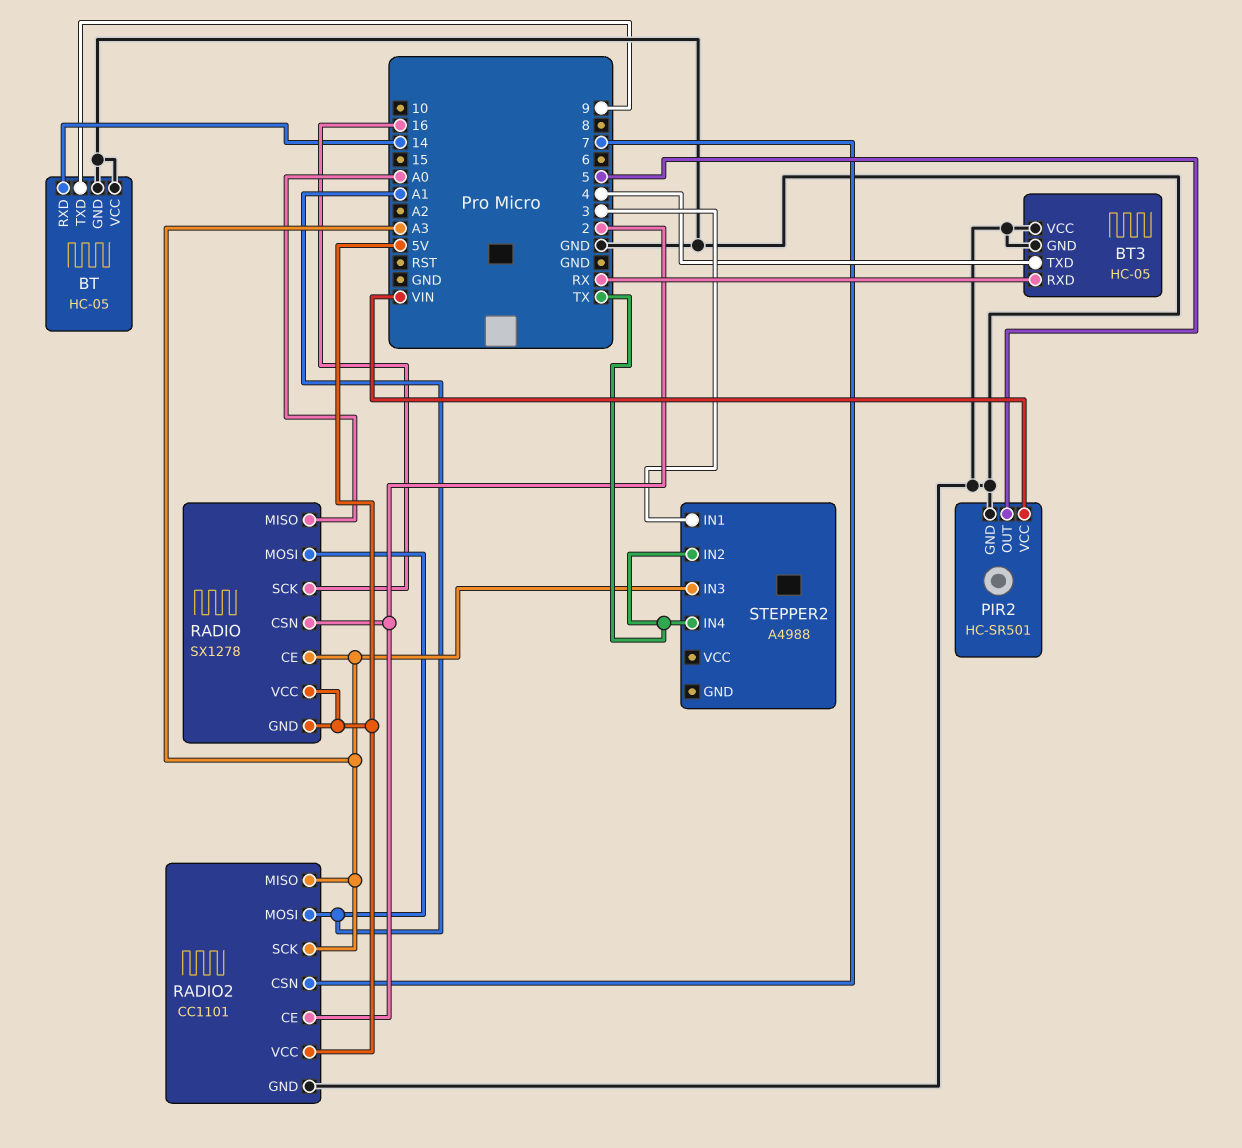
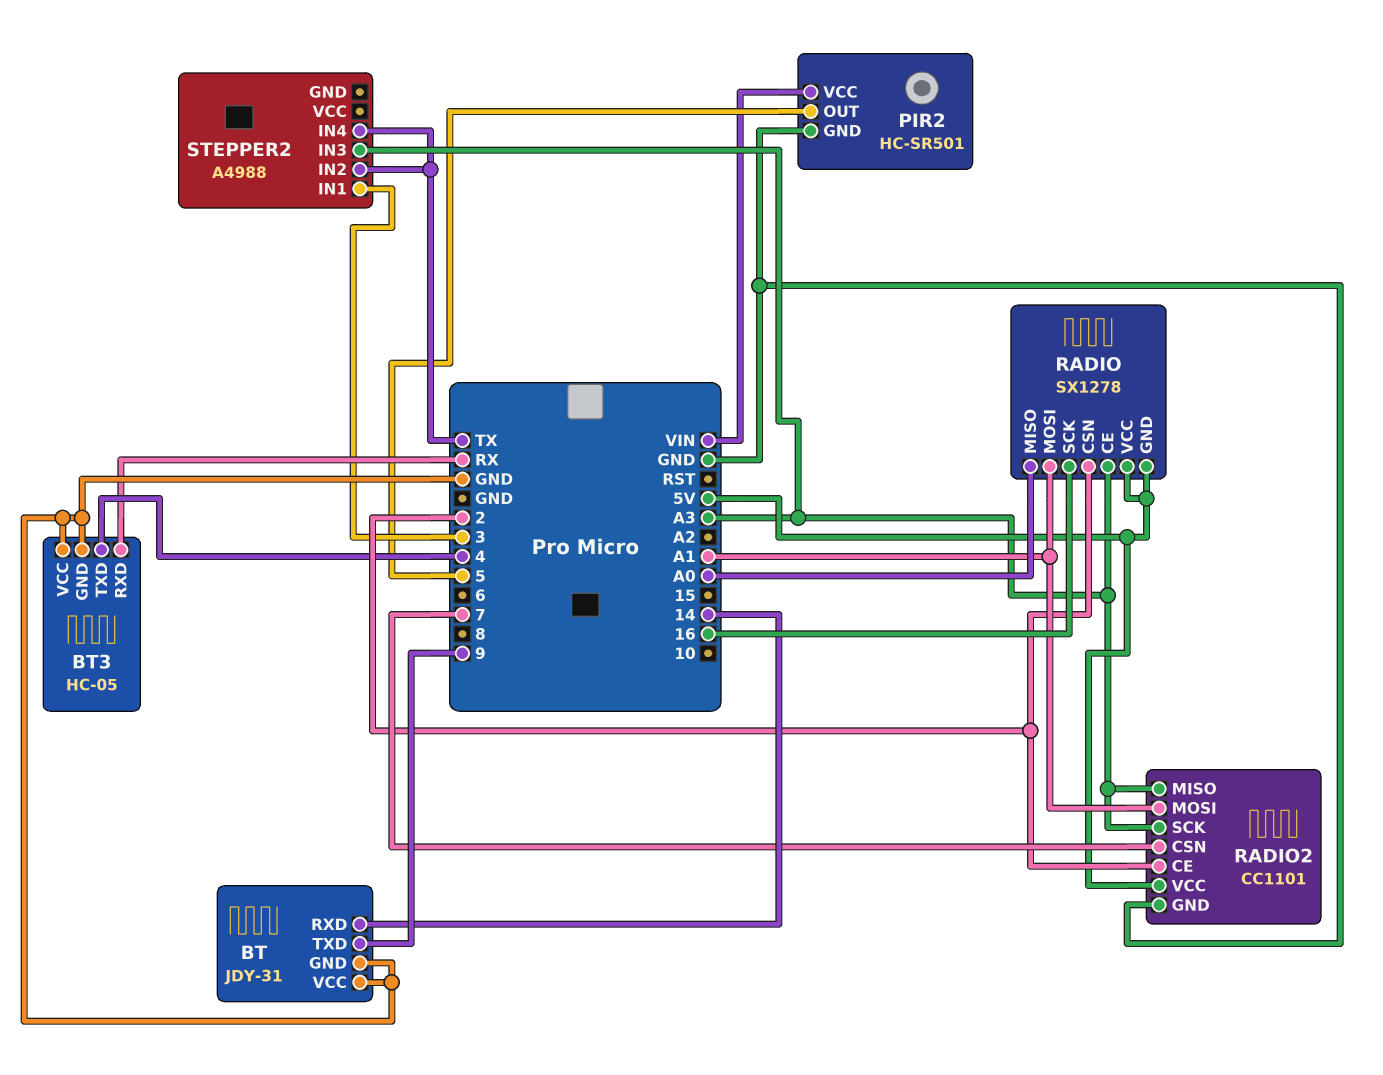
BT: HC-05 -> JDY-31

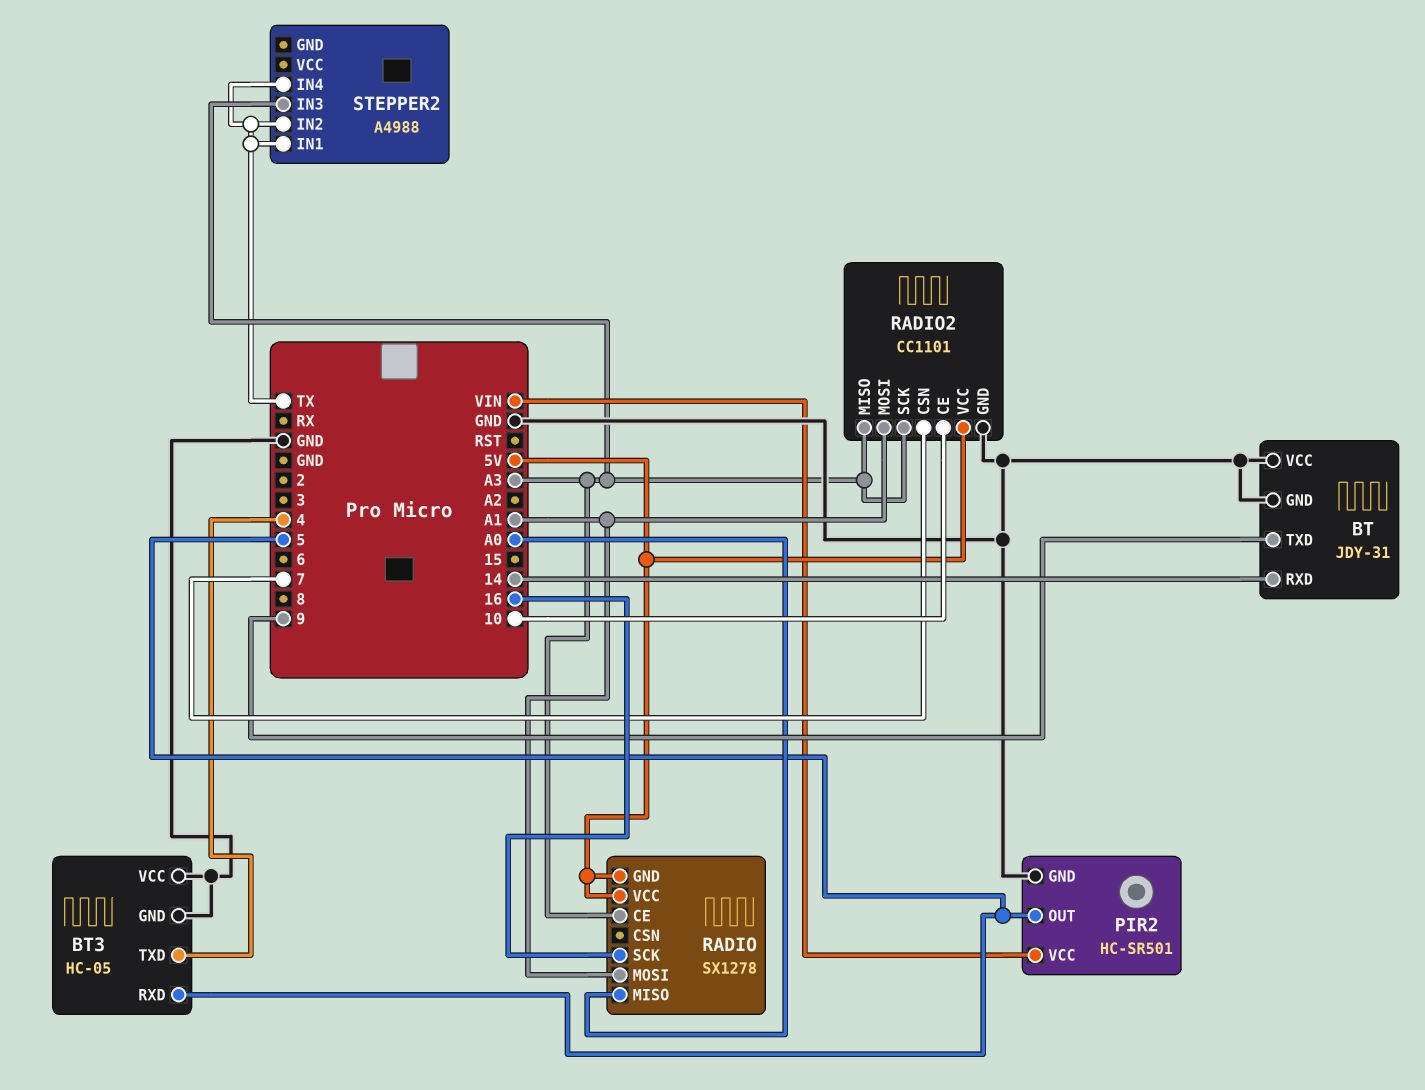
BT3 pin RXD: RX -> 5
RADIO pin CSN: 2 -> none
RADIO2 pin CE: 2 -> 10
STEPPER2 pin IN1: 3 -> TX

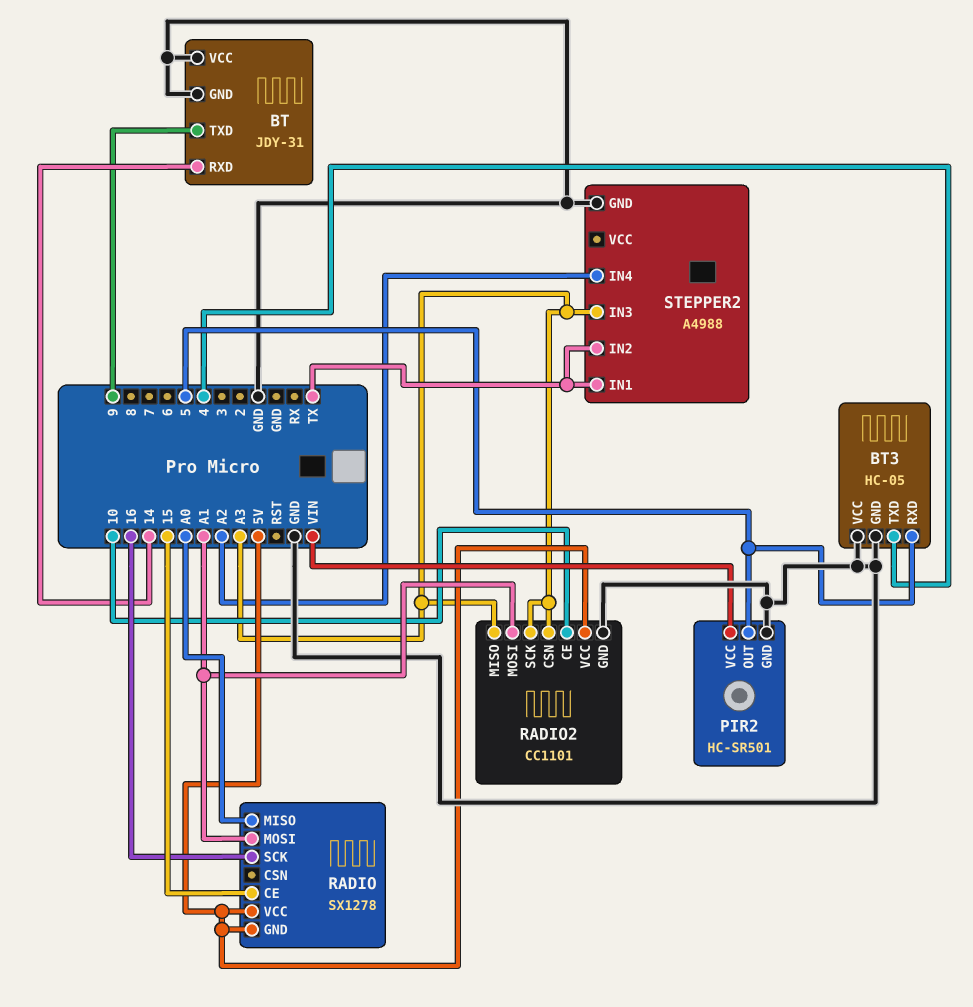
RADIO pin CE: A3 -> 15
RADIO2 pin CSN: 7 -> A3
STEPPER2 pin GND: none -> GND
STEPPER2 pin IN4: TX -> A2

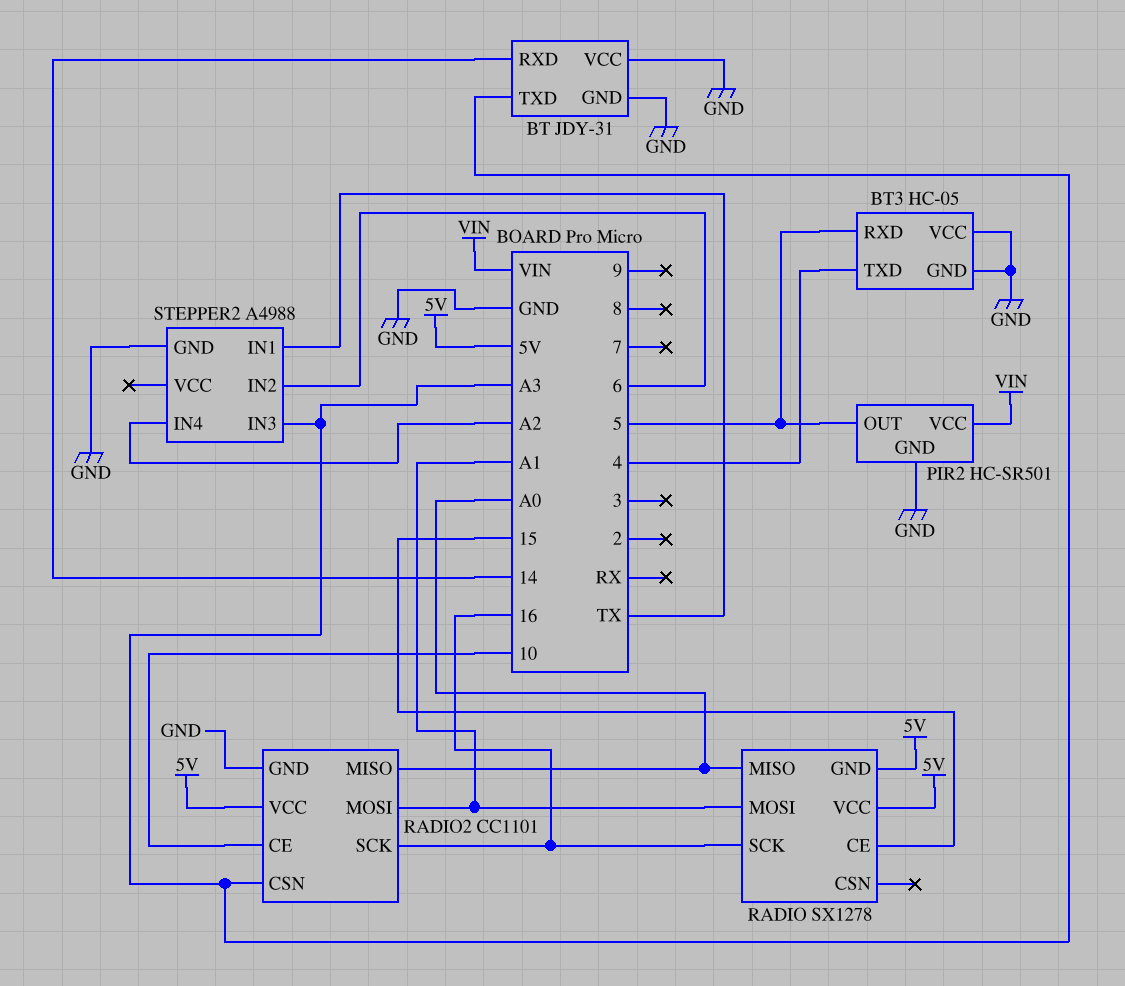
BT pin TXD: 9 -> A3
RADIO2 pin MISO: A3 -> A0
RADIO2 pin SCK: A3 -> 16
STEPPER2 pin IN2: TX -> 6

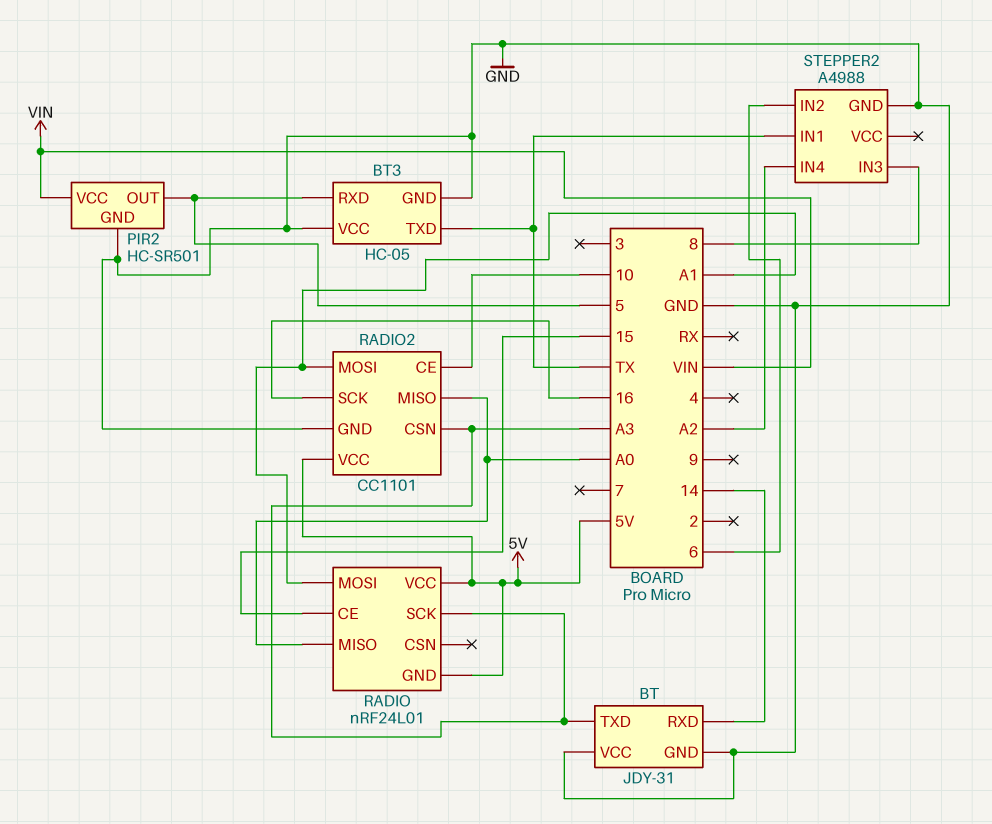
BT3 pin TXD: 4 -> TX
RADIO: SX1278 -> nRF24L01
RADIO pin SCK: 16 -> A3
STEPPER2 pin IN3: A3 -> 8

